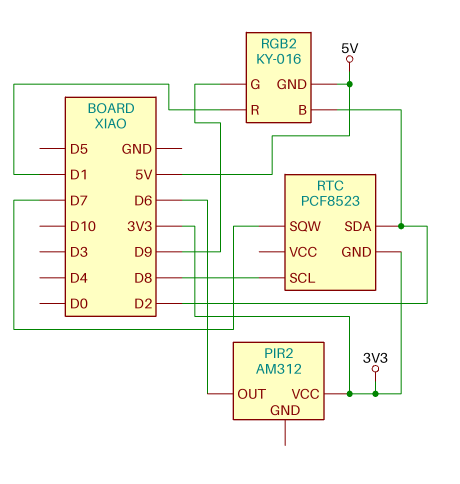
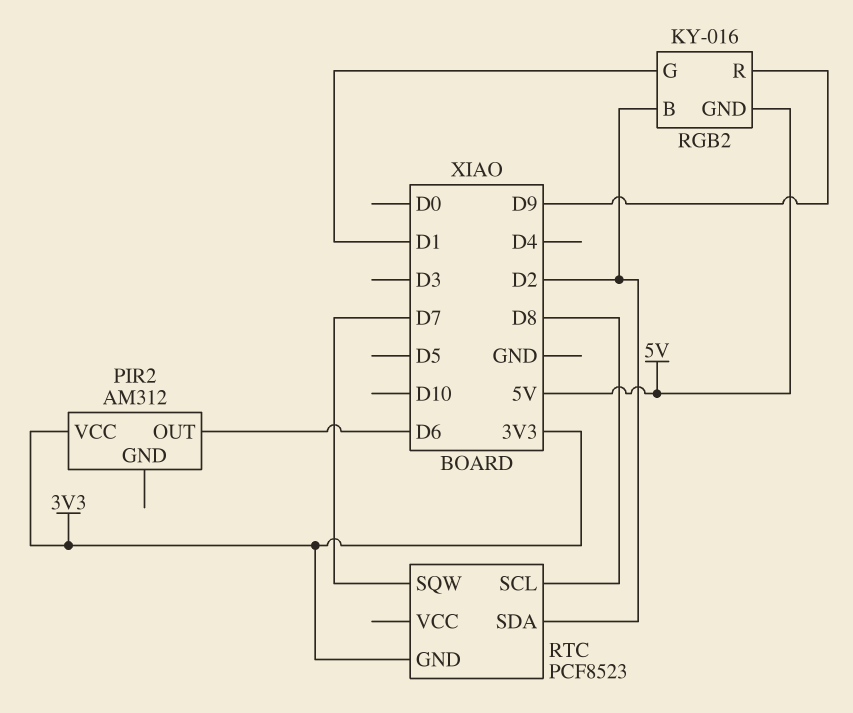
RGB2 pin G: D9 -> D1
RGB2 pin R: D1 -> D9

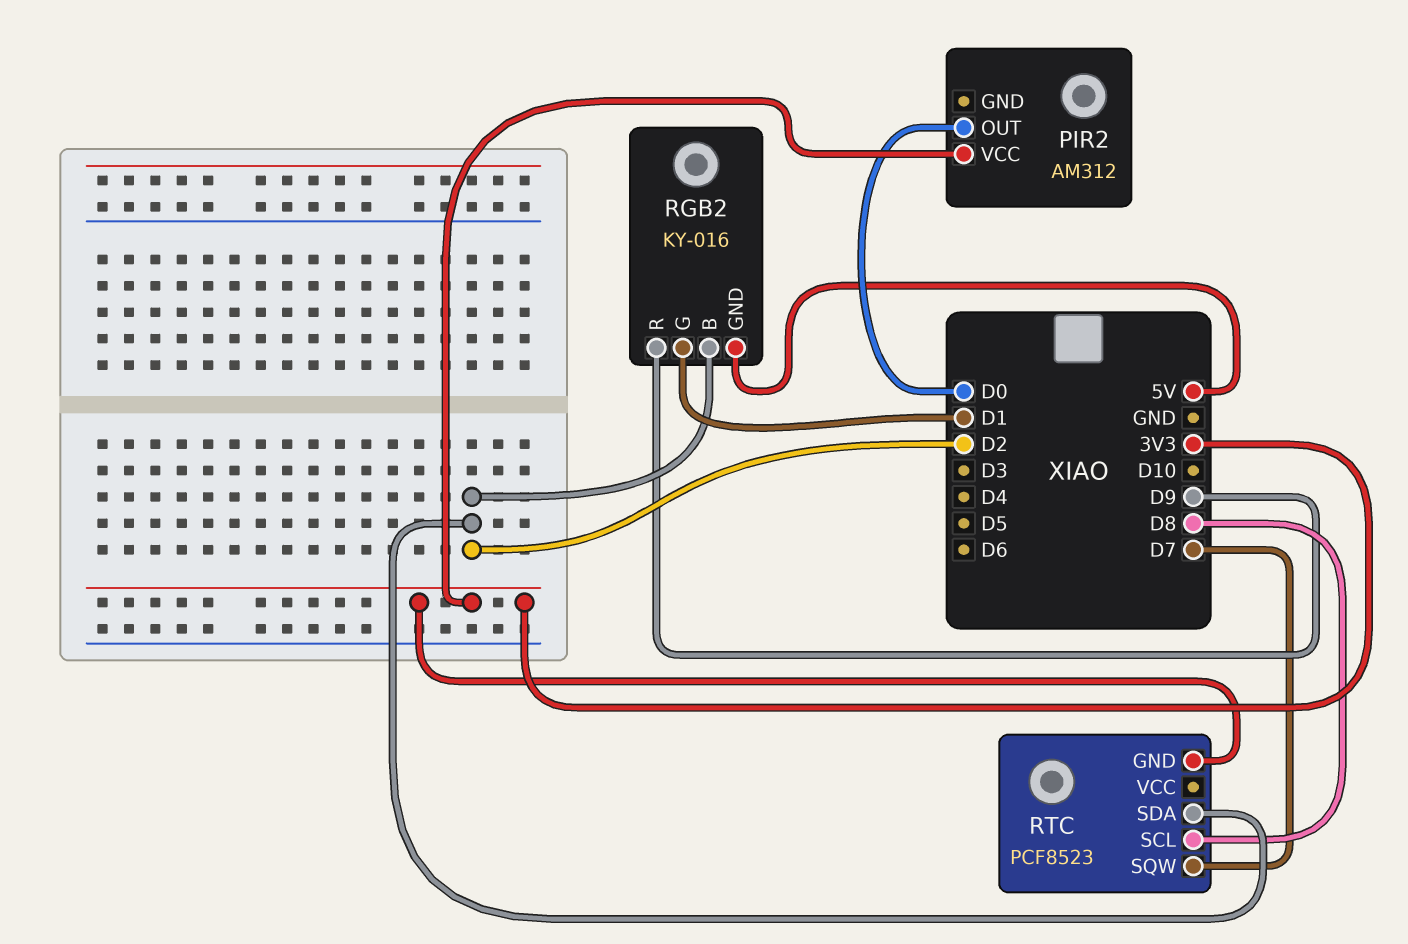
PIR2 pin OUT: D6 -> D0

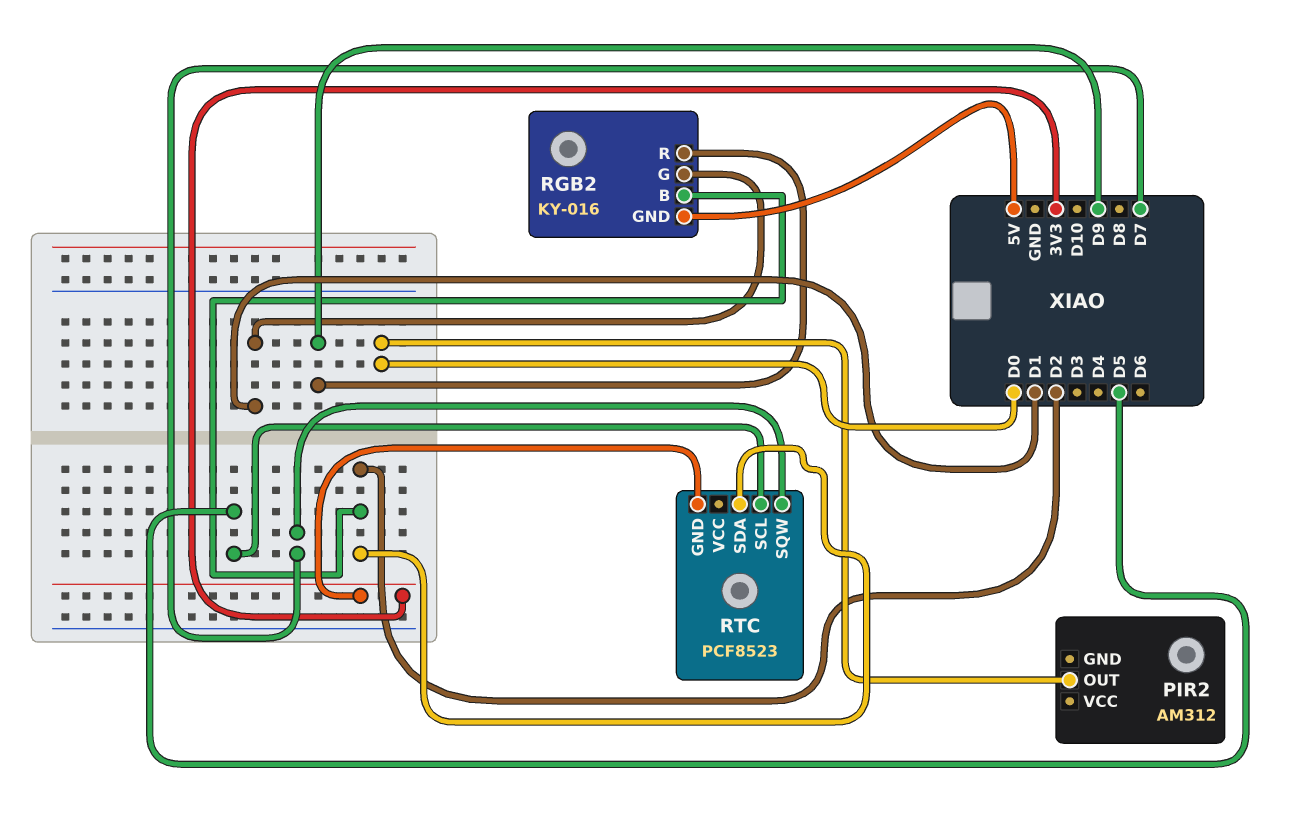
PIR2 pin VCC: 3V3 -> none
RTC pin SCL: D8 -> D5

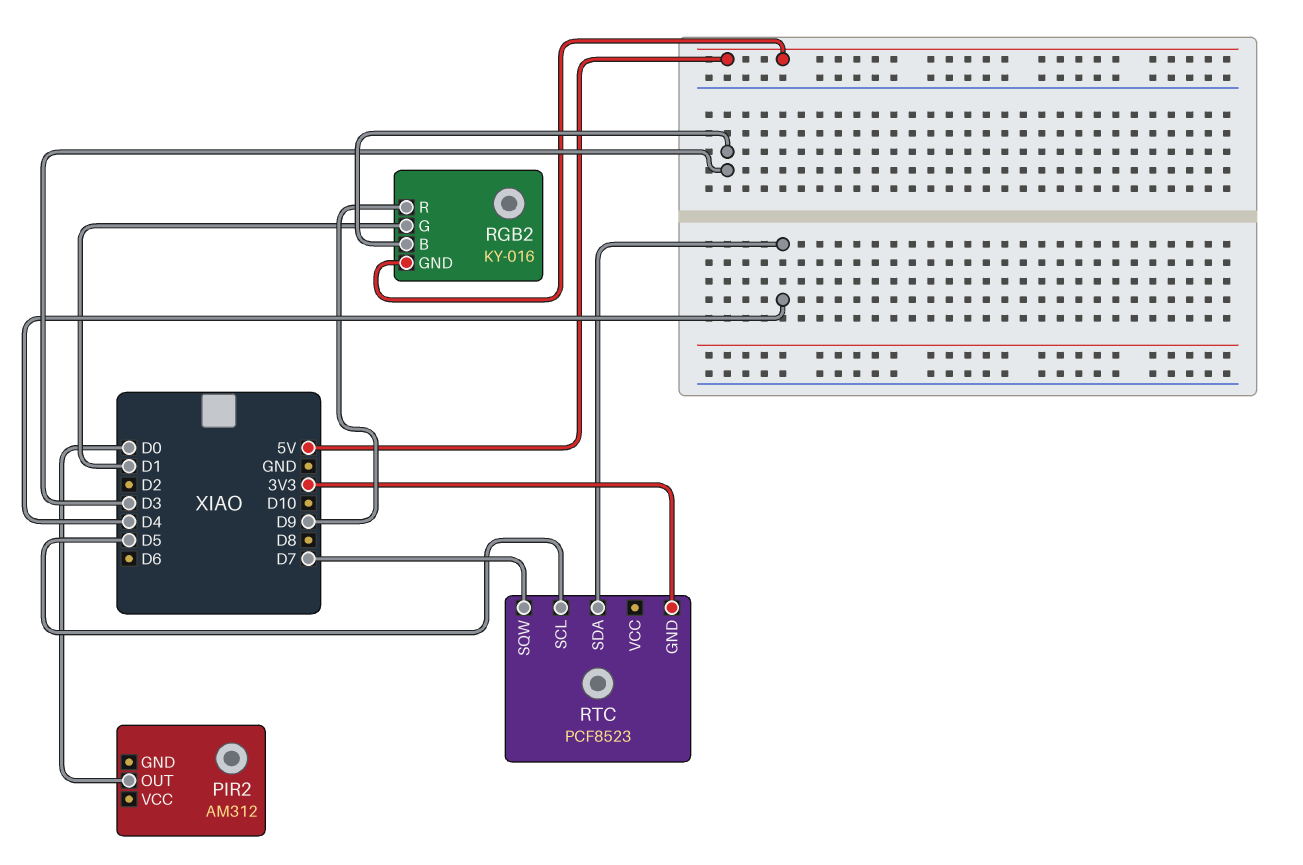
RGB2 pin B: D2 -> D3
RTC pin SDA: D2 -> D4

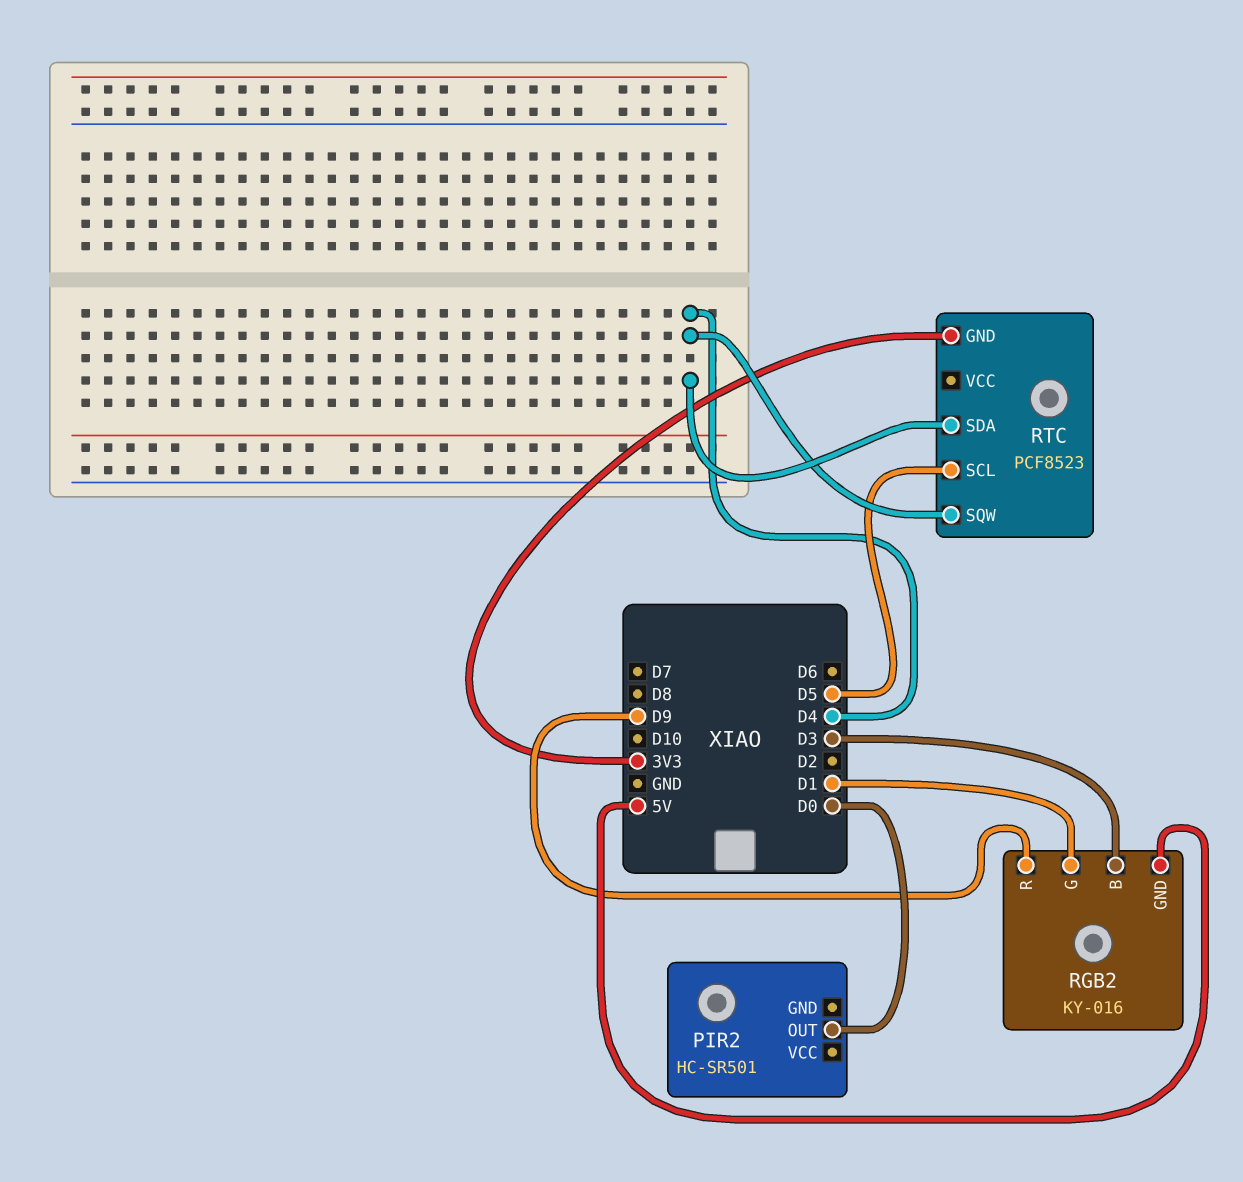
PIR2: AM312 -> HC-SR501
RTC pin SQW: D7 -> D4

